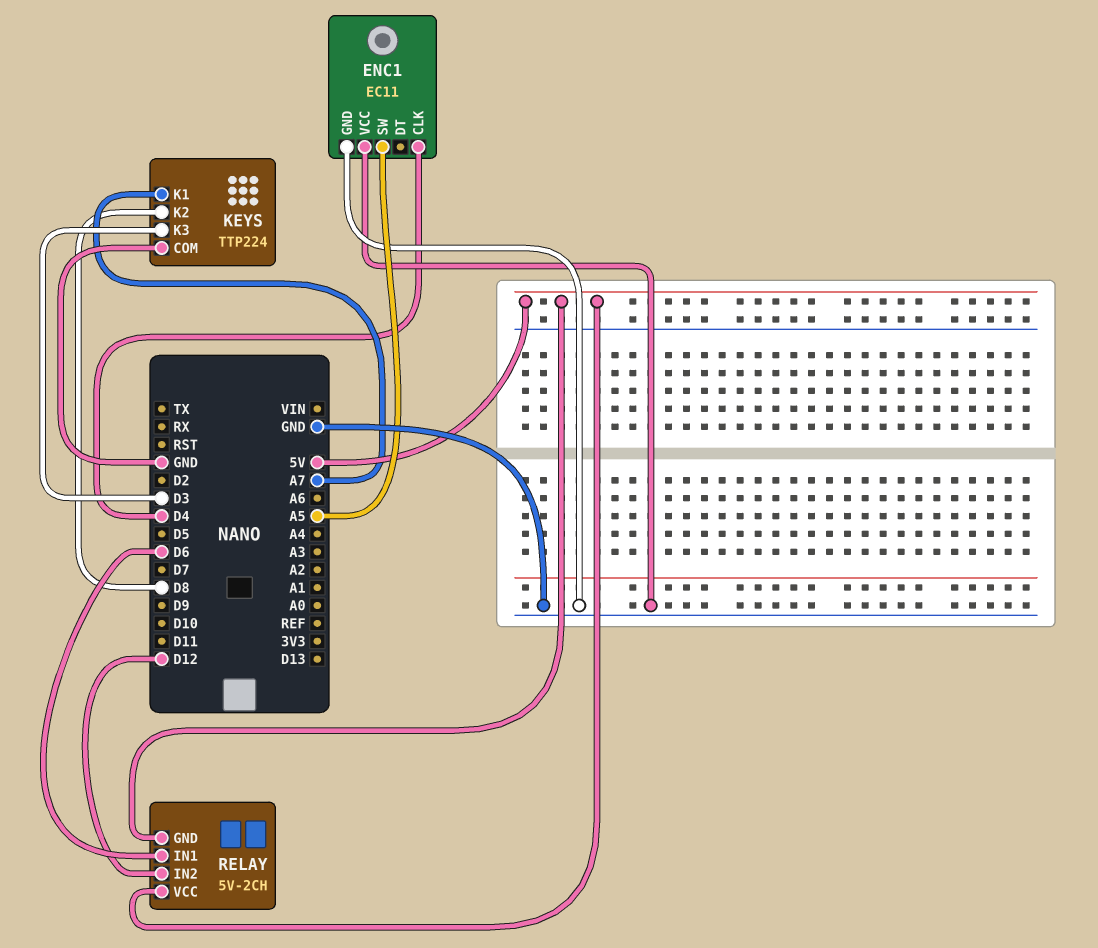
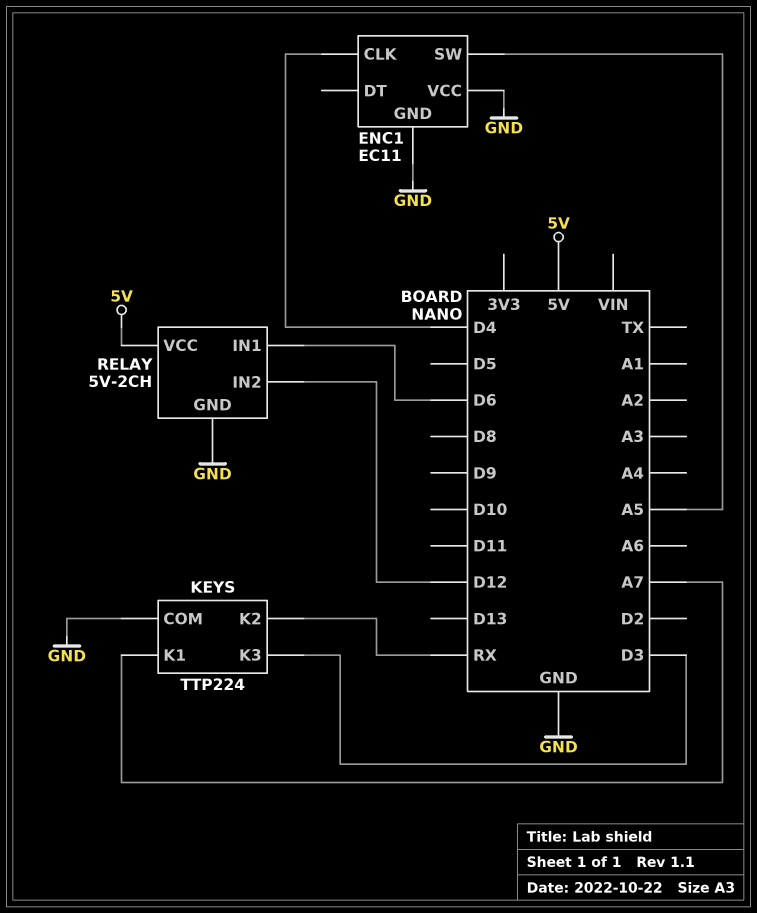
KEYS pin K2: D8 -> RX
RELAY pin GND: 5V -> GND

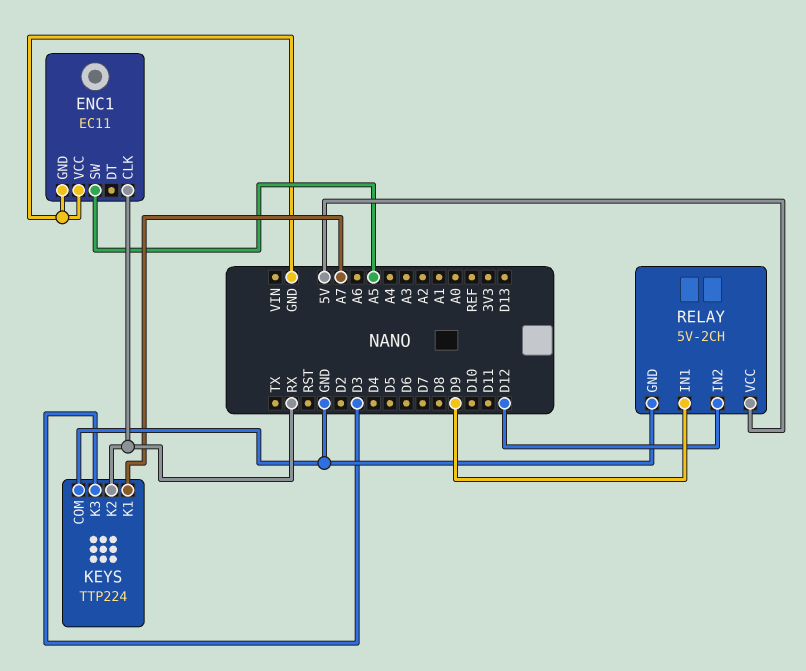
ENC1 pin CLK: D4 -> RX
RELAY pin IN1: D6 -> D9

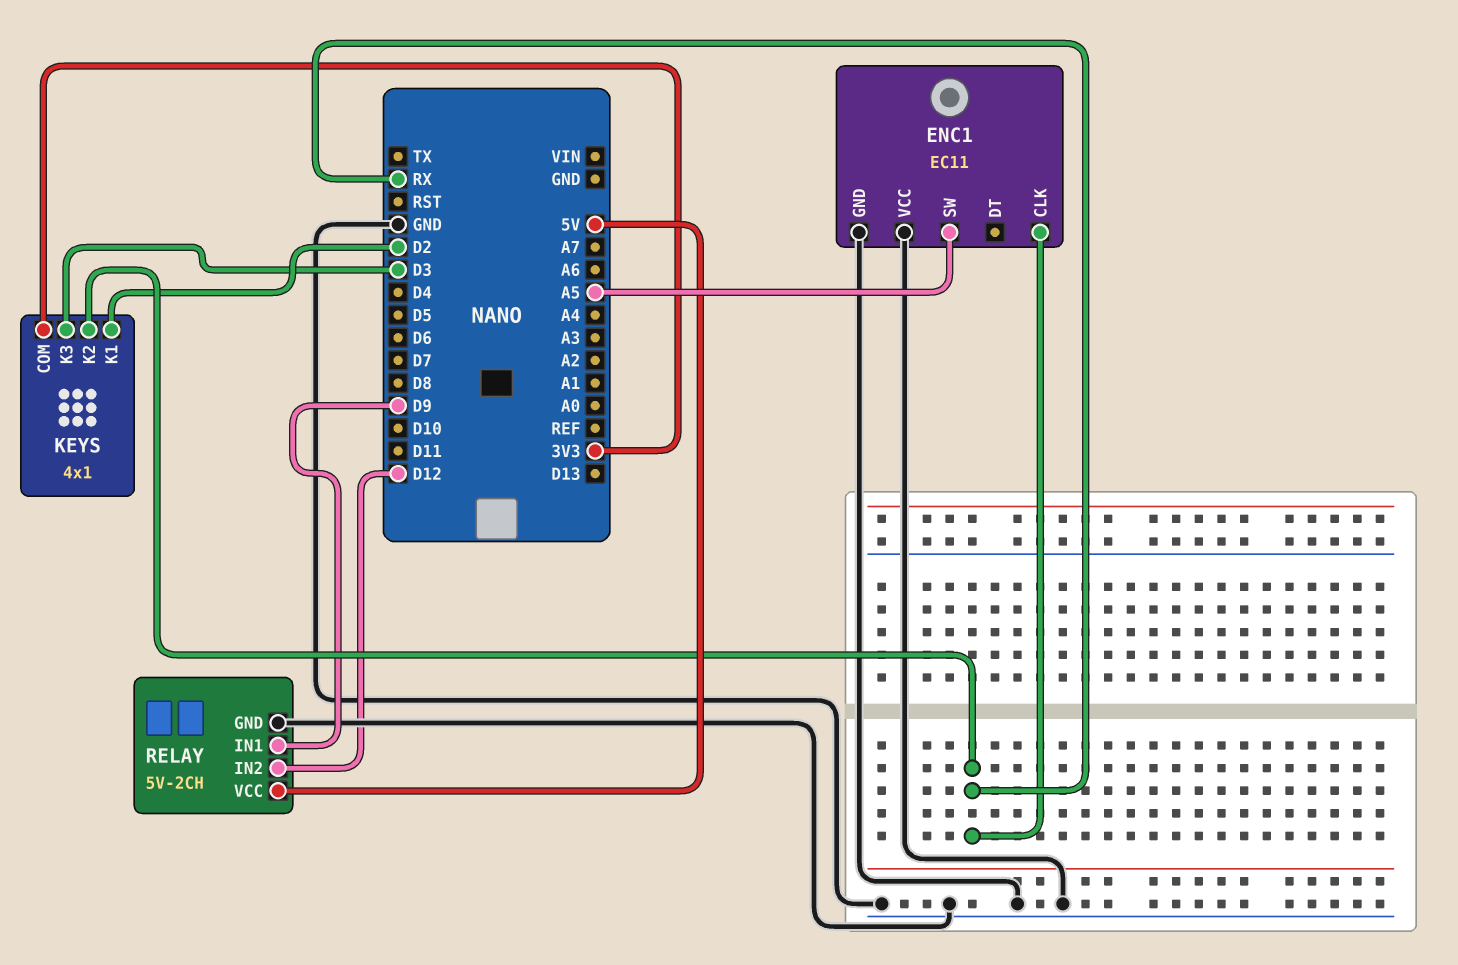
KEYS: TTP224 -> 4x1
KEYS pin COM: GND -> 3V3
KEYS pin K1: A7 -> D2

